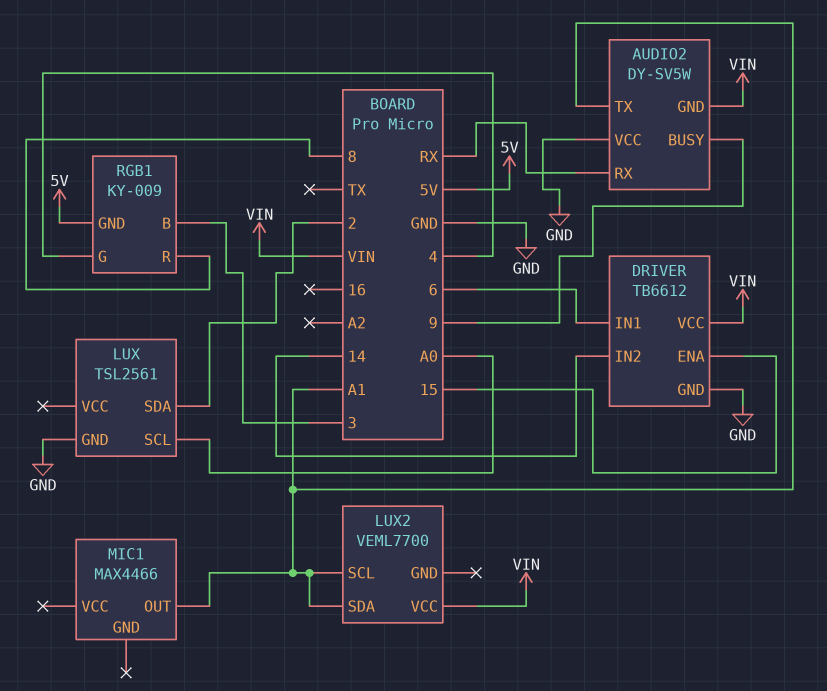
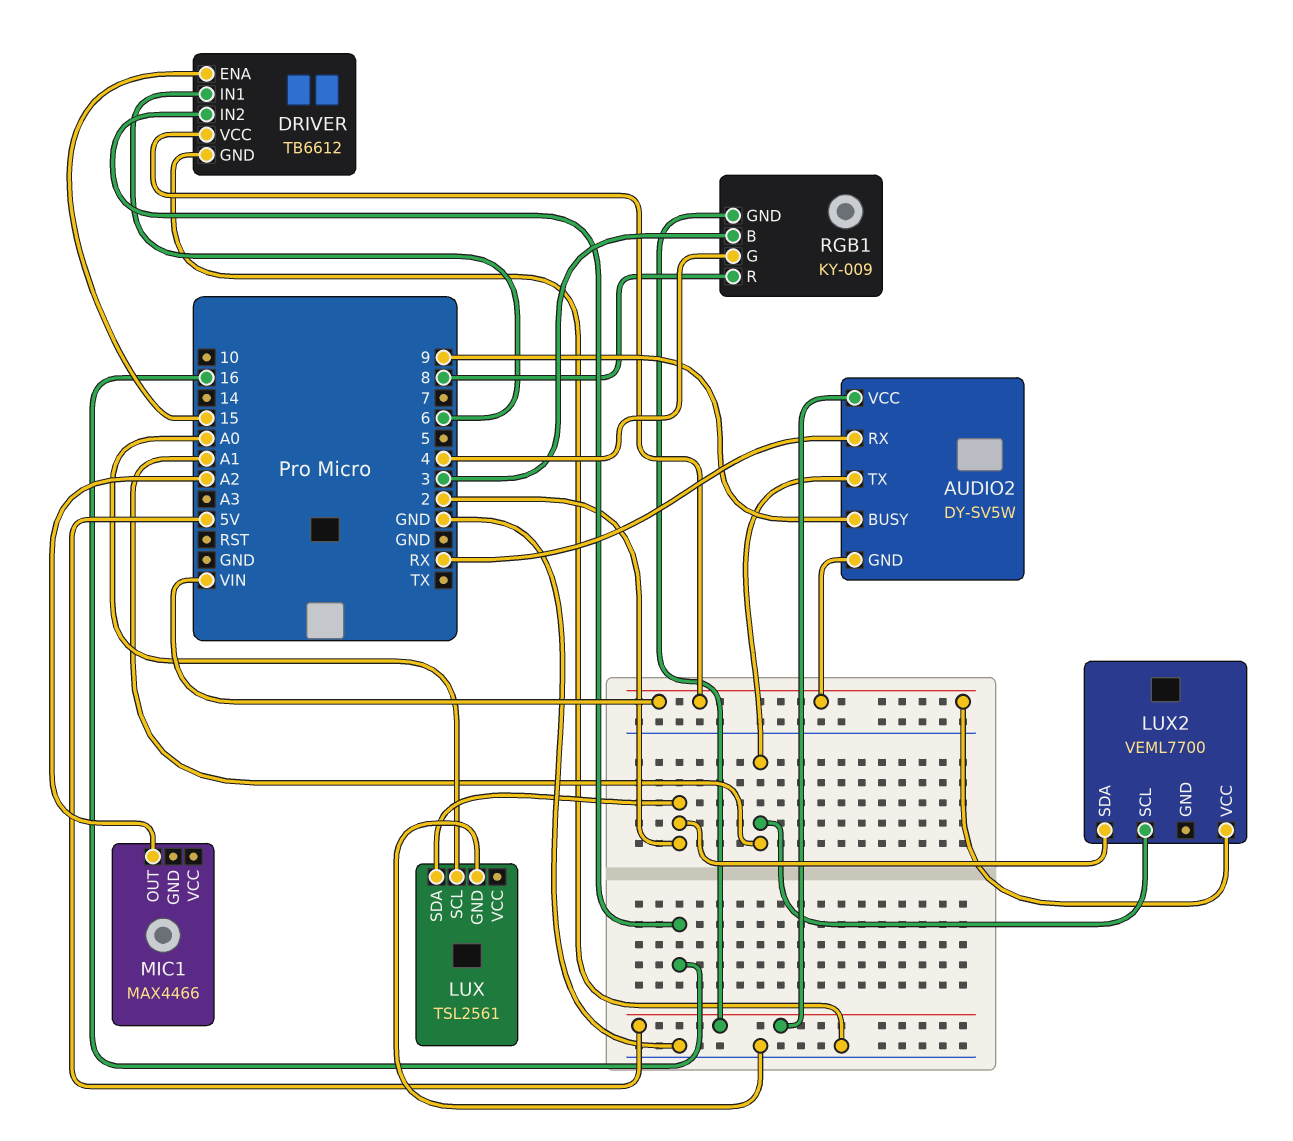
AUDIO2 pin VCC: GND -> 5V
DRIVER pin IN2: 14 -> 16
LUX2 pin SDA: A1 -> 2
MIC1 pin OUT: A1 -> A2

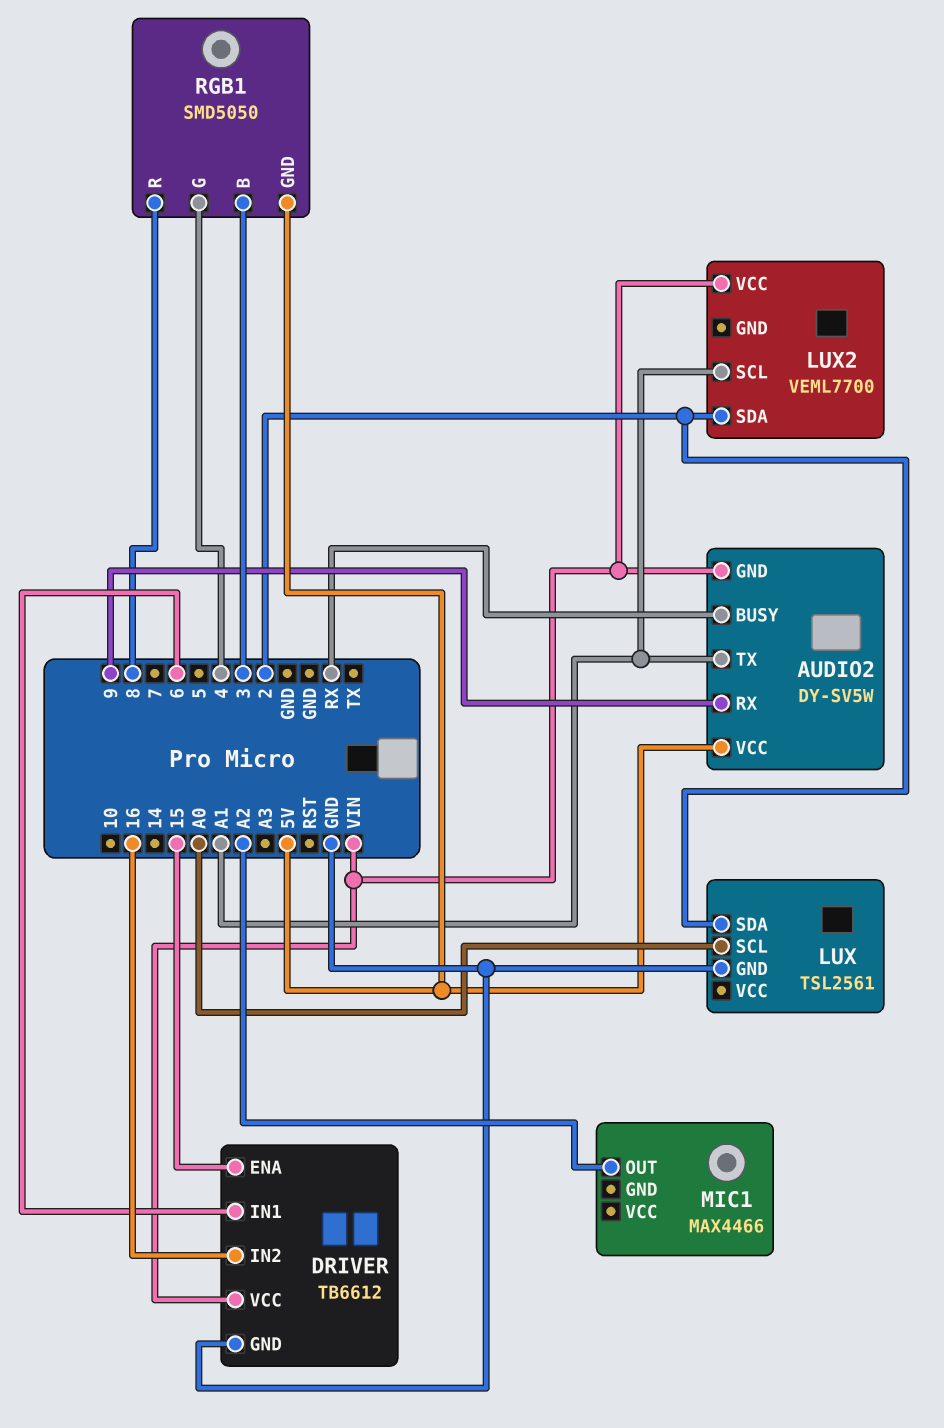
AUDIO2 pin BUSY: 9 -> RX
AUDIO2 pin RX: RX -> 9
RGB1: KY-009 -> SMD5050

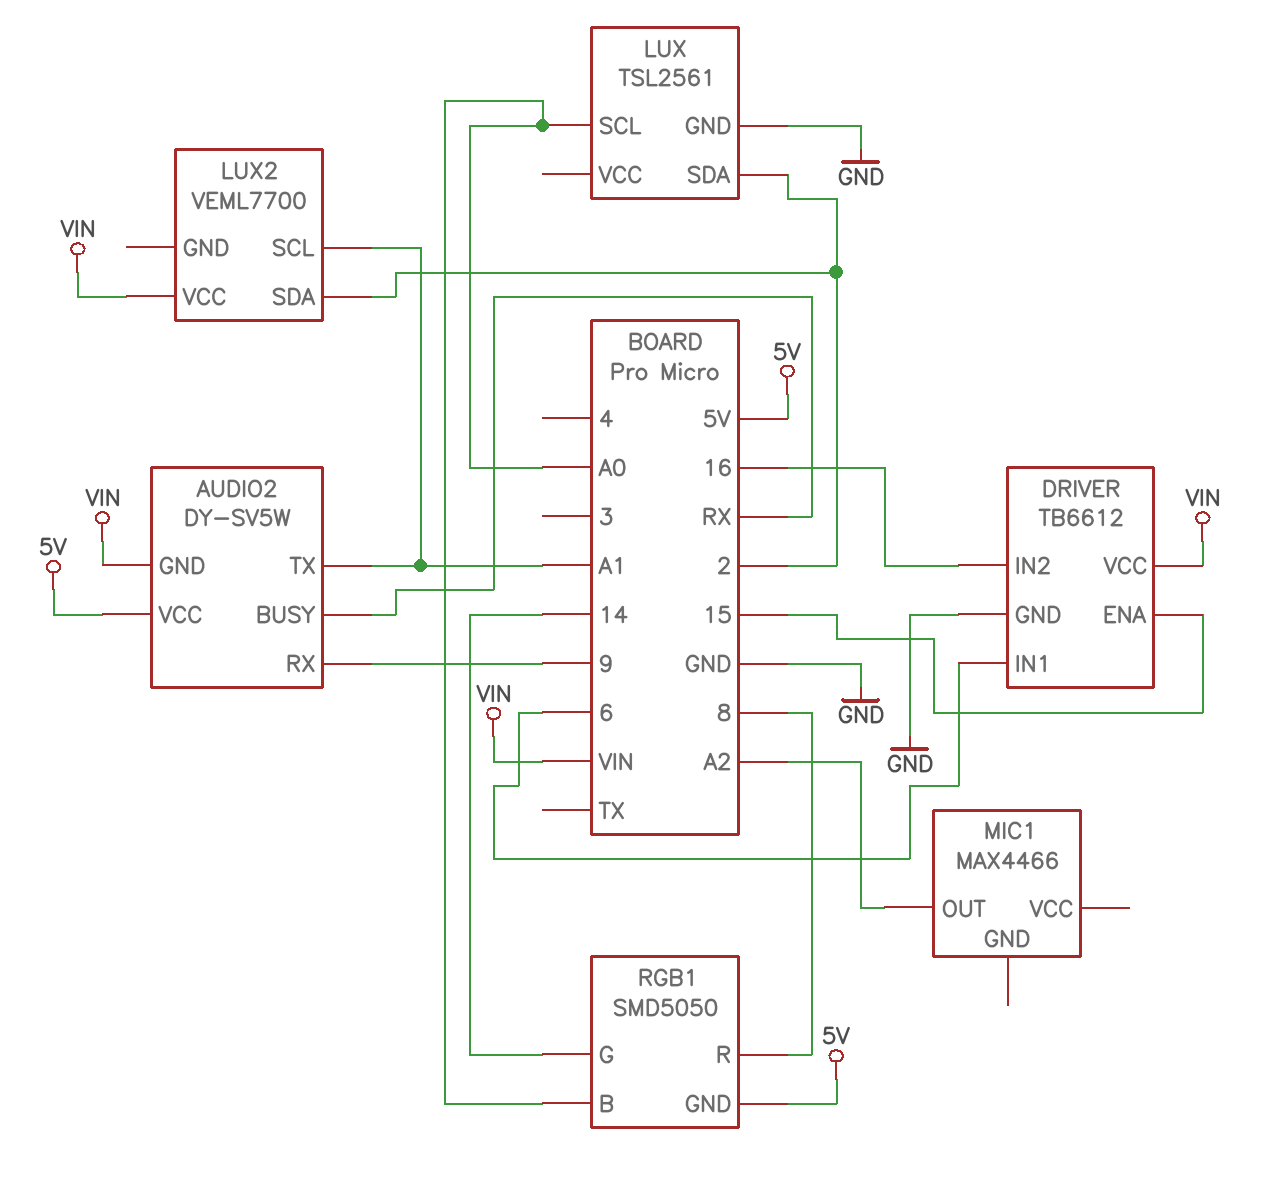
RGB1 pin B: 3 -> A0
RGB1 pin G: 4 -> 14

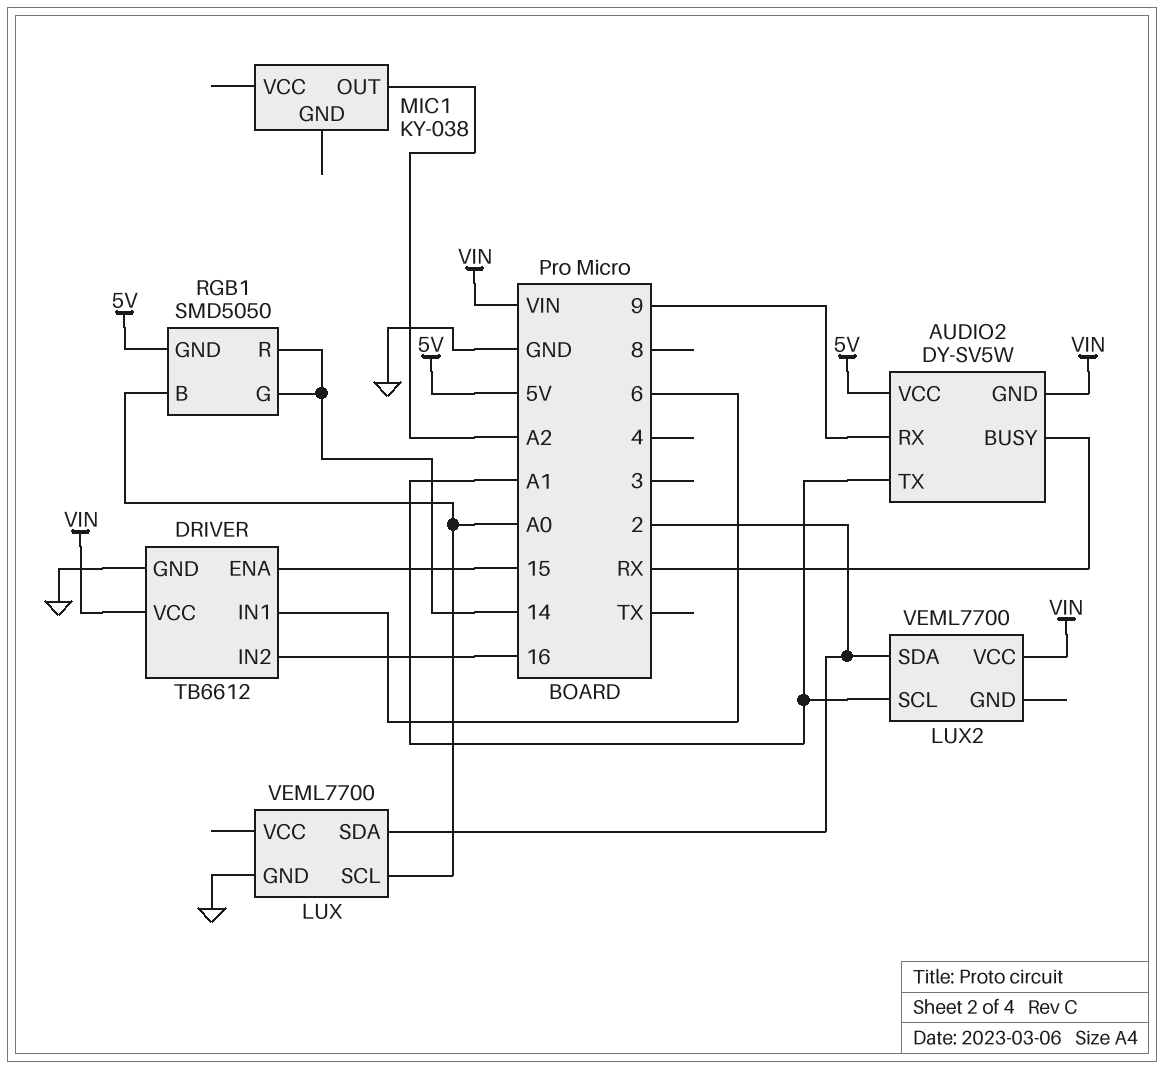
LUX: TSL2561 -> VEML7700
MIC1: MAX4466 -> KY-038
RGB1 pin R: 8 -> 14

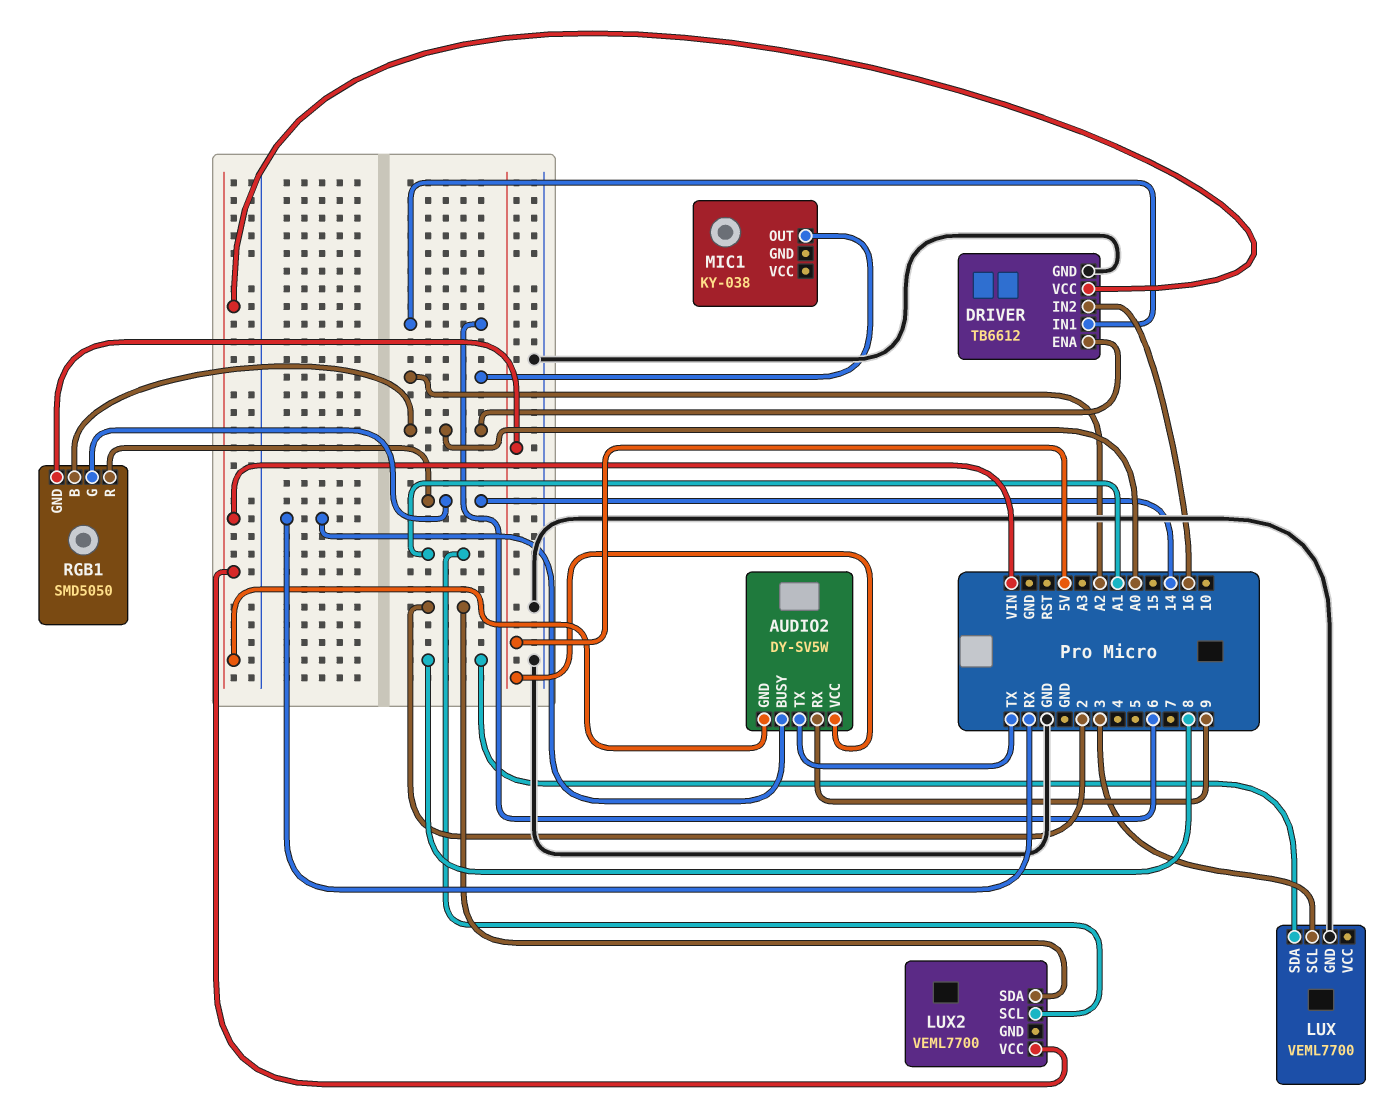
AUDIO2 pin TX: A1 -> TX
DRIVER pin ENA: 15 -> A0
LUX pin SCL: A0 -> 3
LUX pin SDA: 2 -> 8

